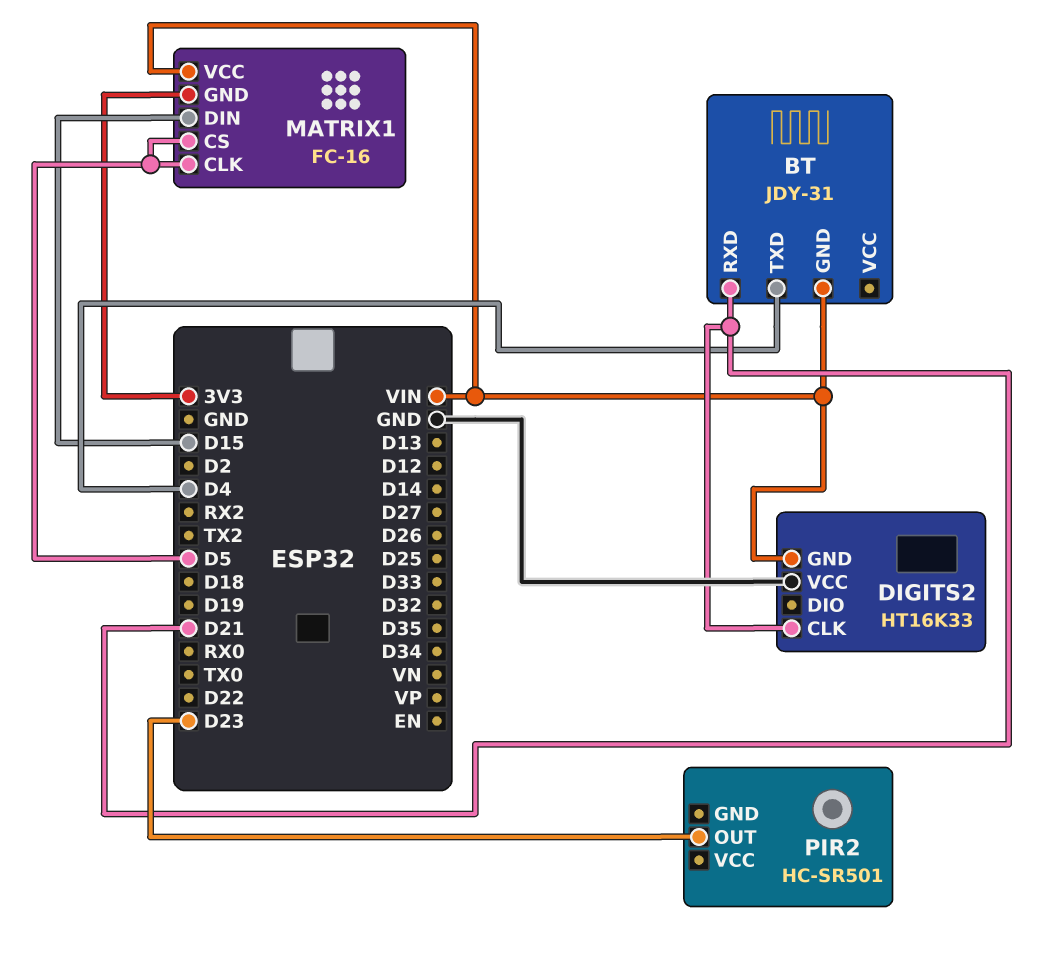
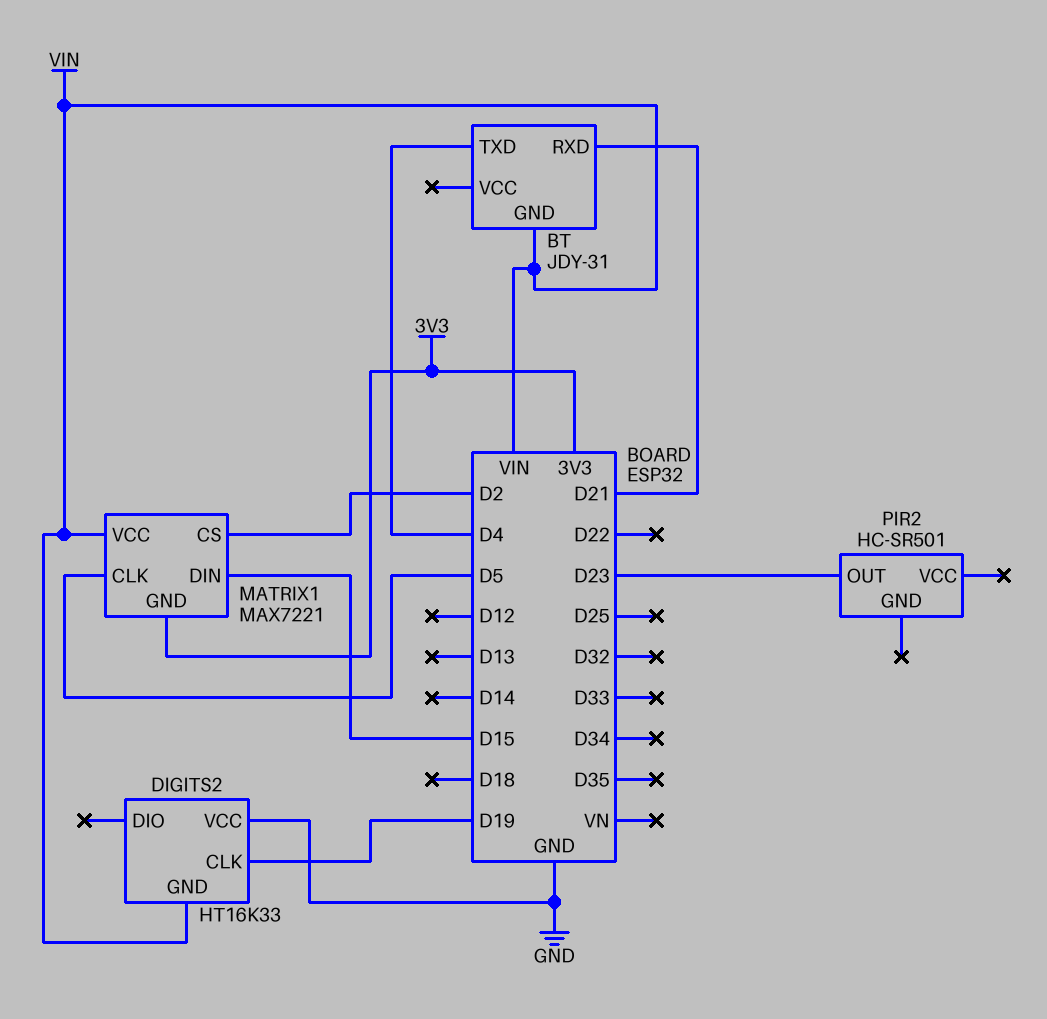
DIGITS2 pin CLK: D21 -> D19
MATRIX1: FC-16 -> MAX7221
MATRIX1 pin CS: D5 -> D2

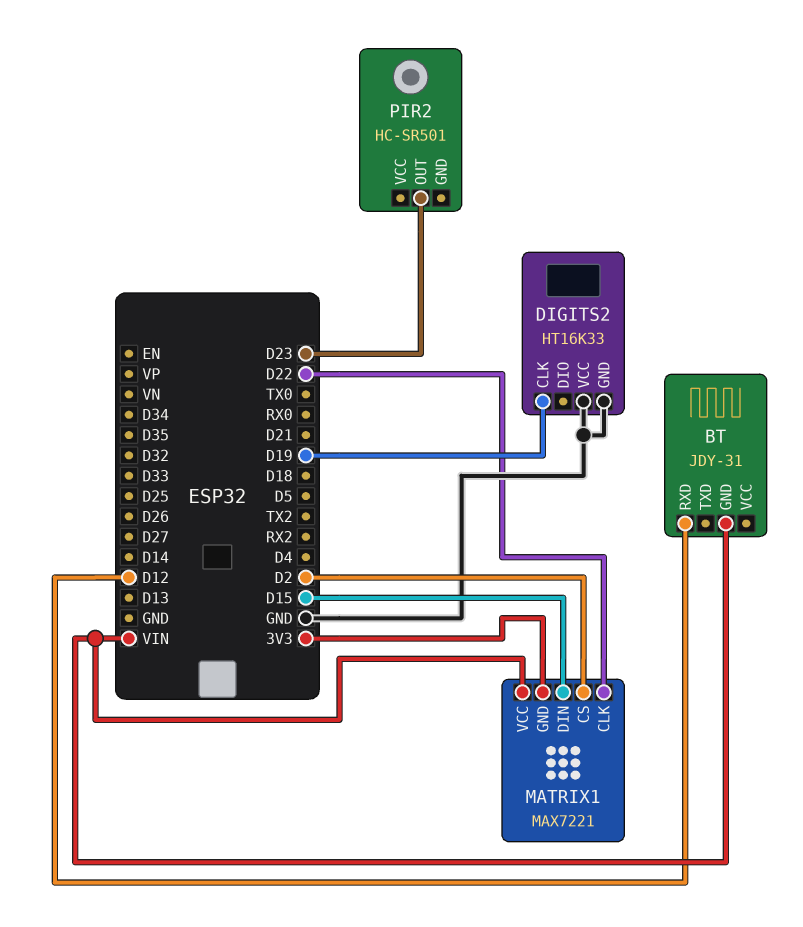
BT pin RXD: D21 -> D12
BT pin TXD: D4 -> none
DIGITS2 pin GND: VIN -> GND
MATRIX1 pin CLK: D5 -> D22

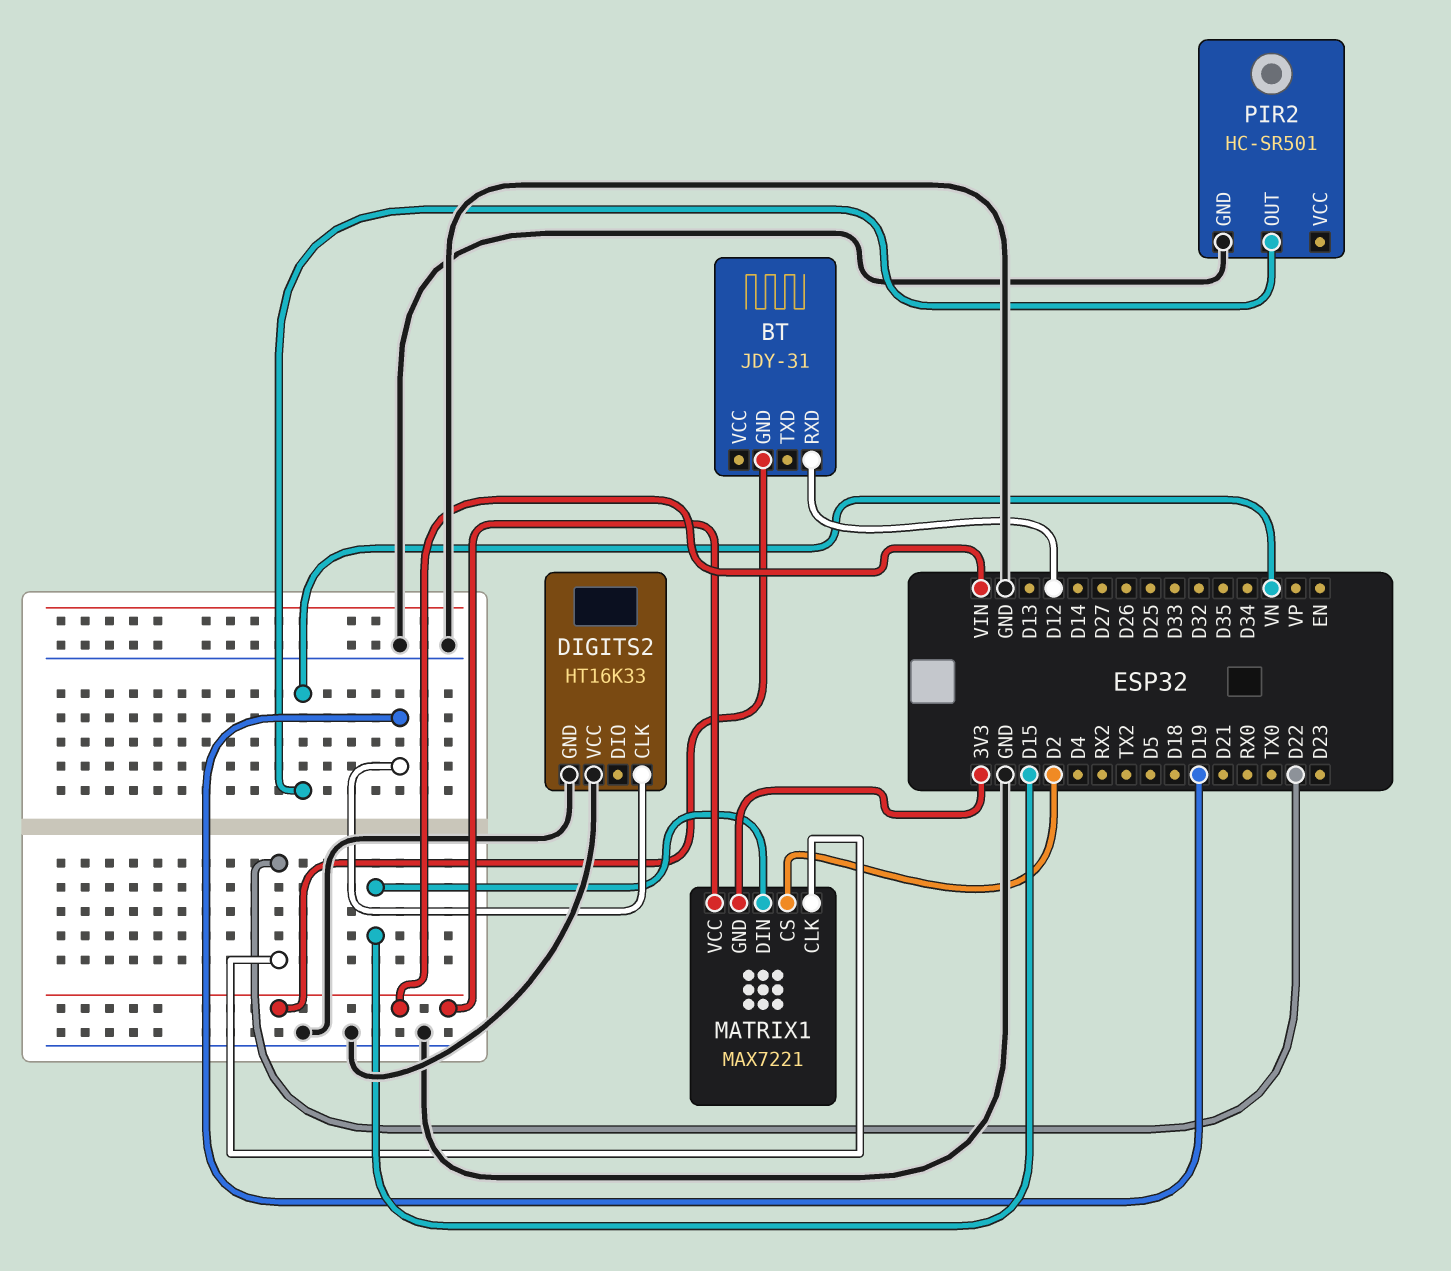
PIR2 pin GND: none -> GND
PIR2 pin OUT: D23 -> VN

